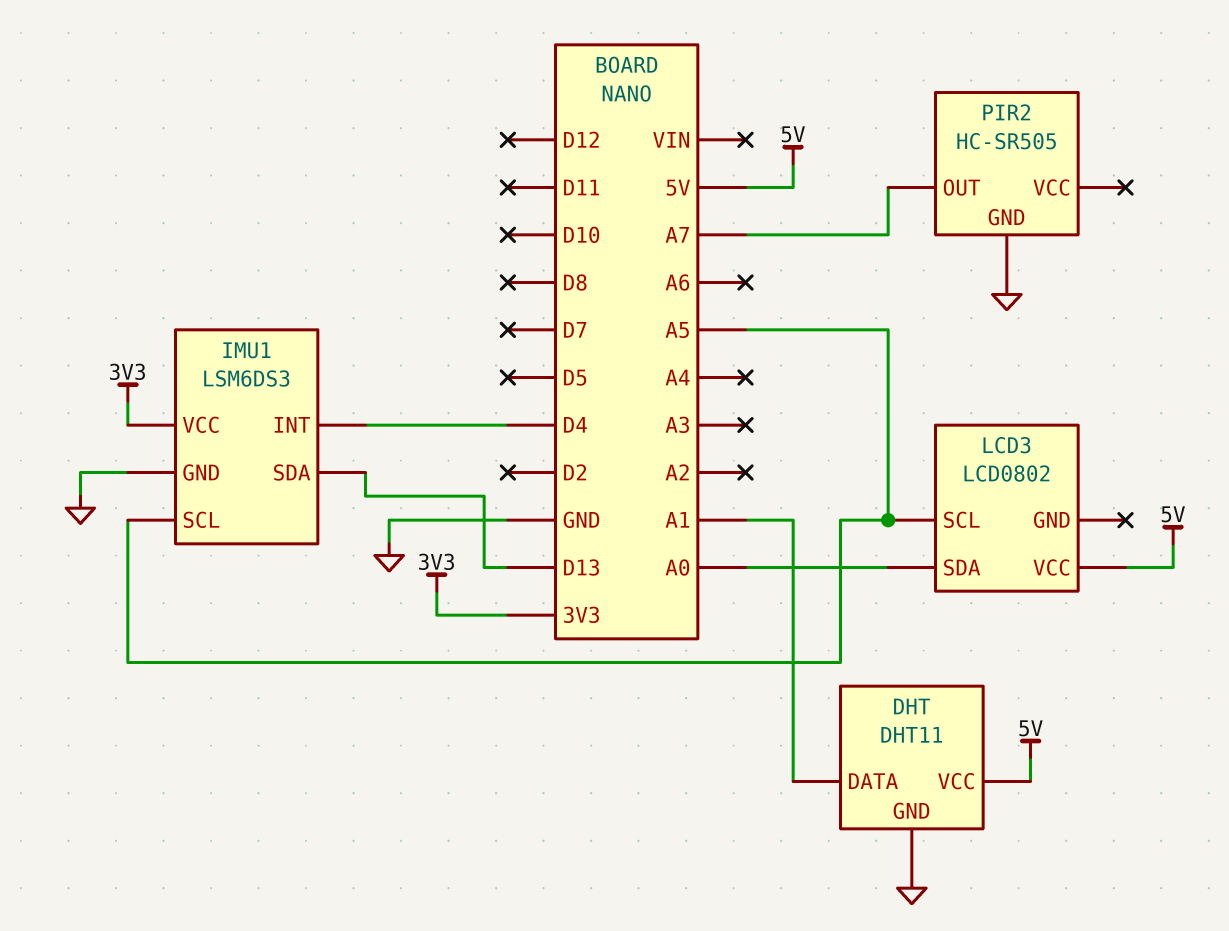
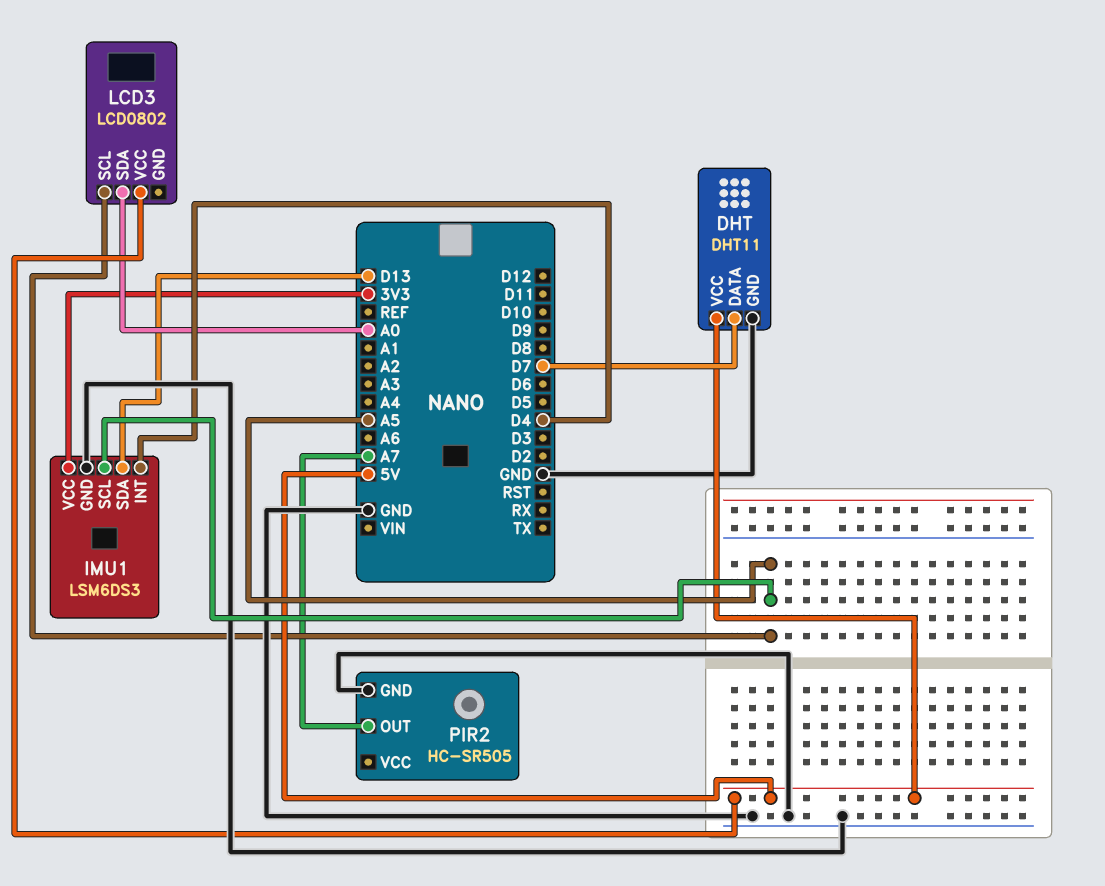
DHT pin DATA: A1 -> D7

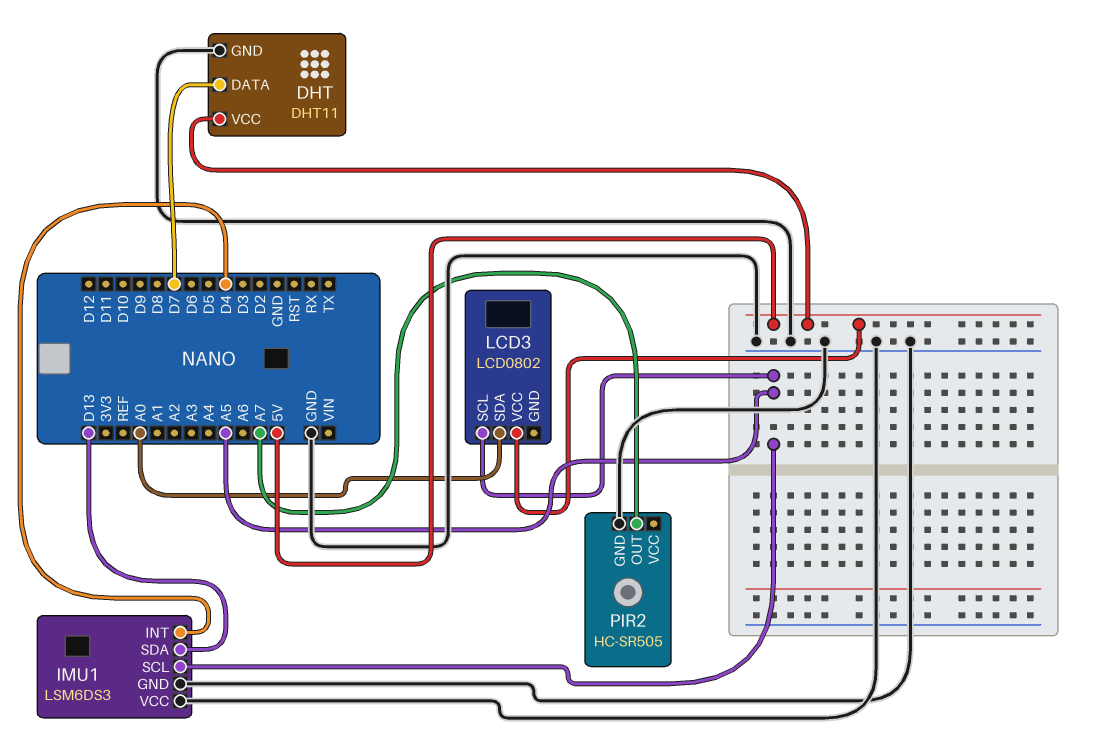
IMU1 pin VCC: 3V3 -> GND

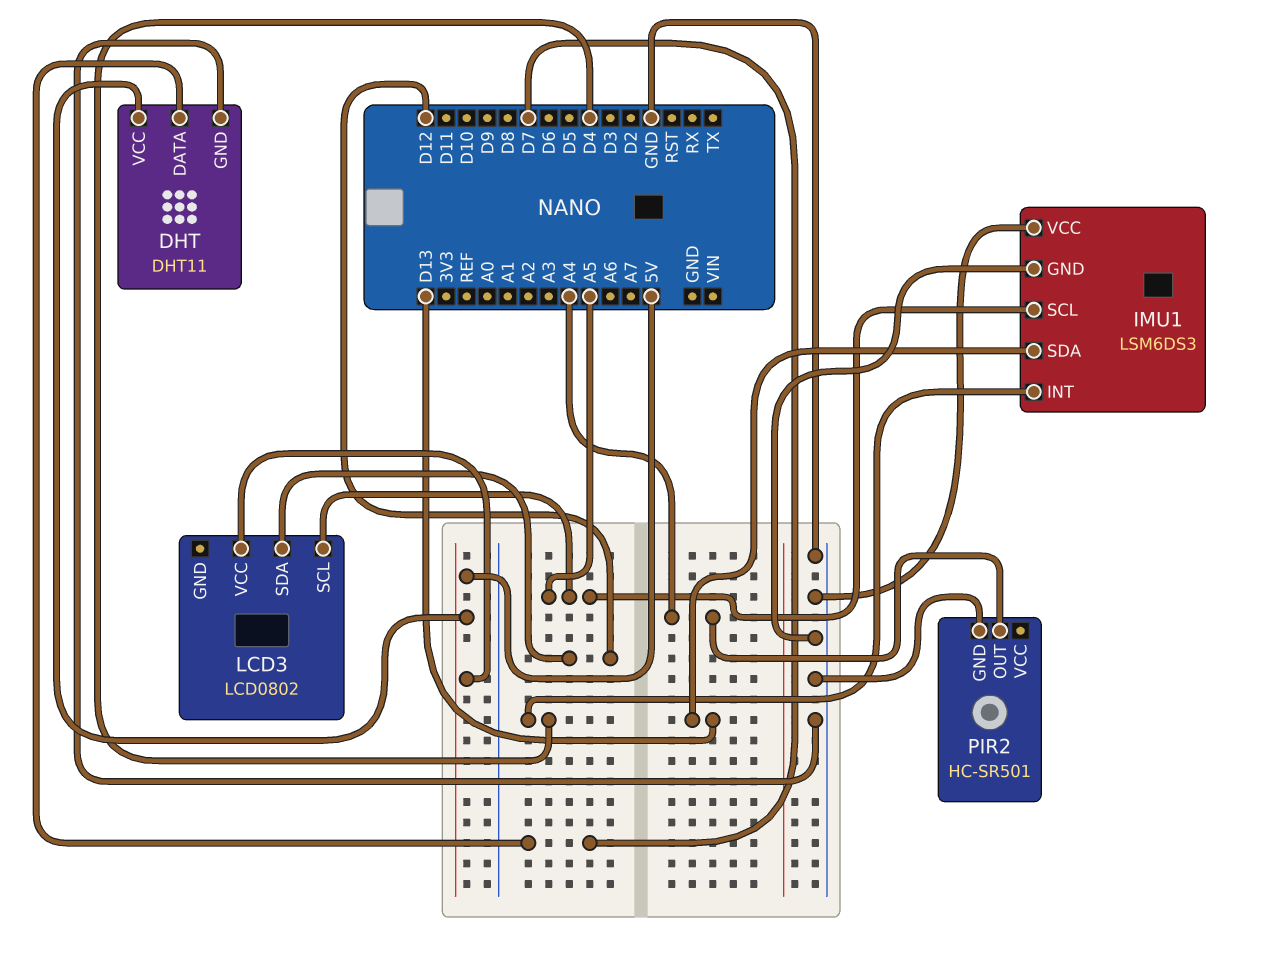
LCD3 pin SDA: A0 -> D12
PIR2: HC-SR505 -> HC-SR501
PIR2 pin OUT: A7 -> A4

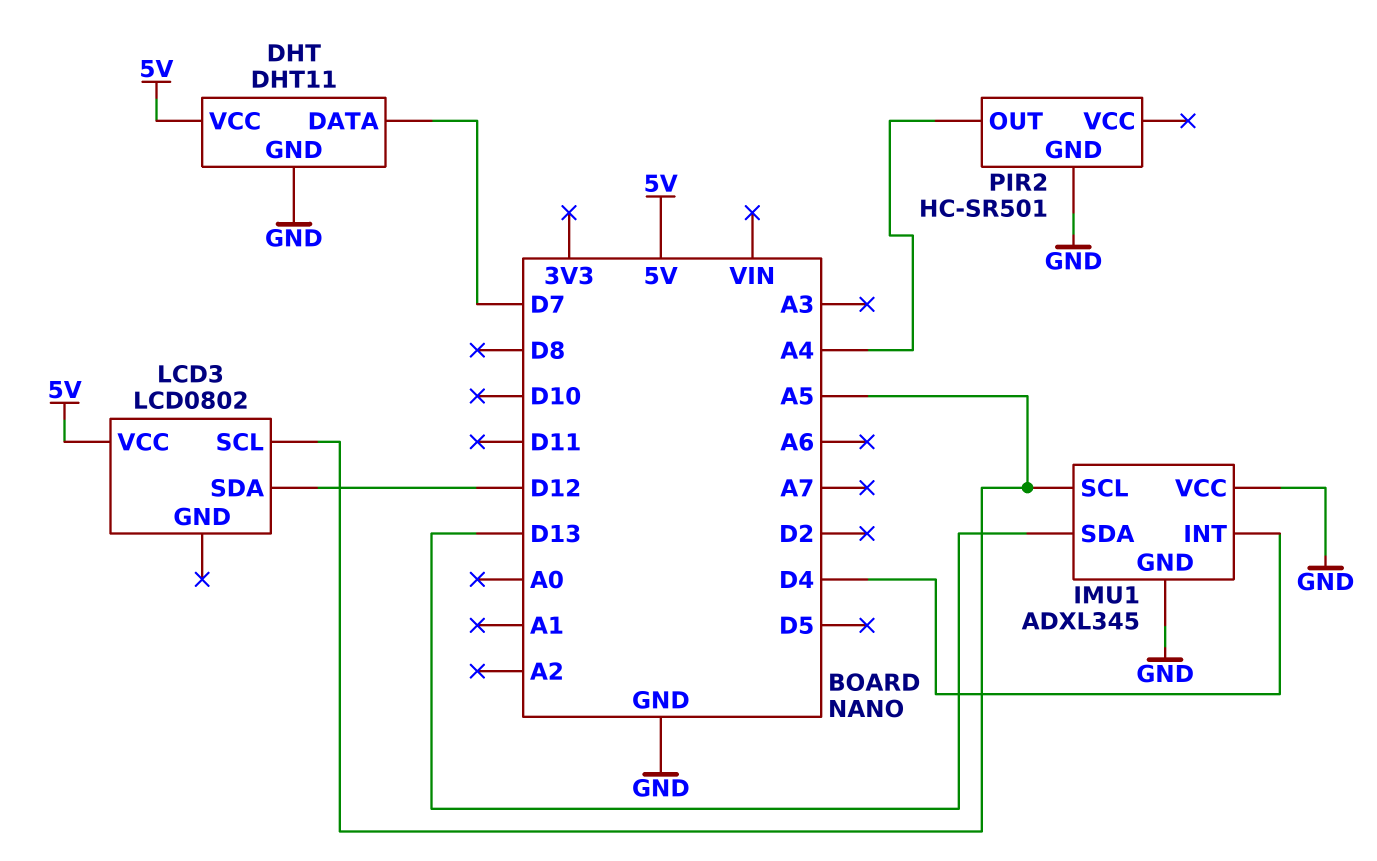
IMU1: LSM6DS3 -> ADXL345

